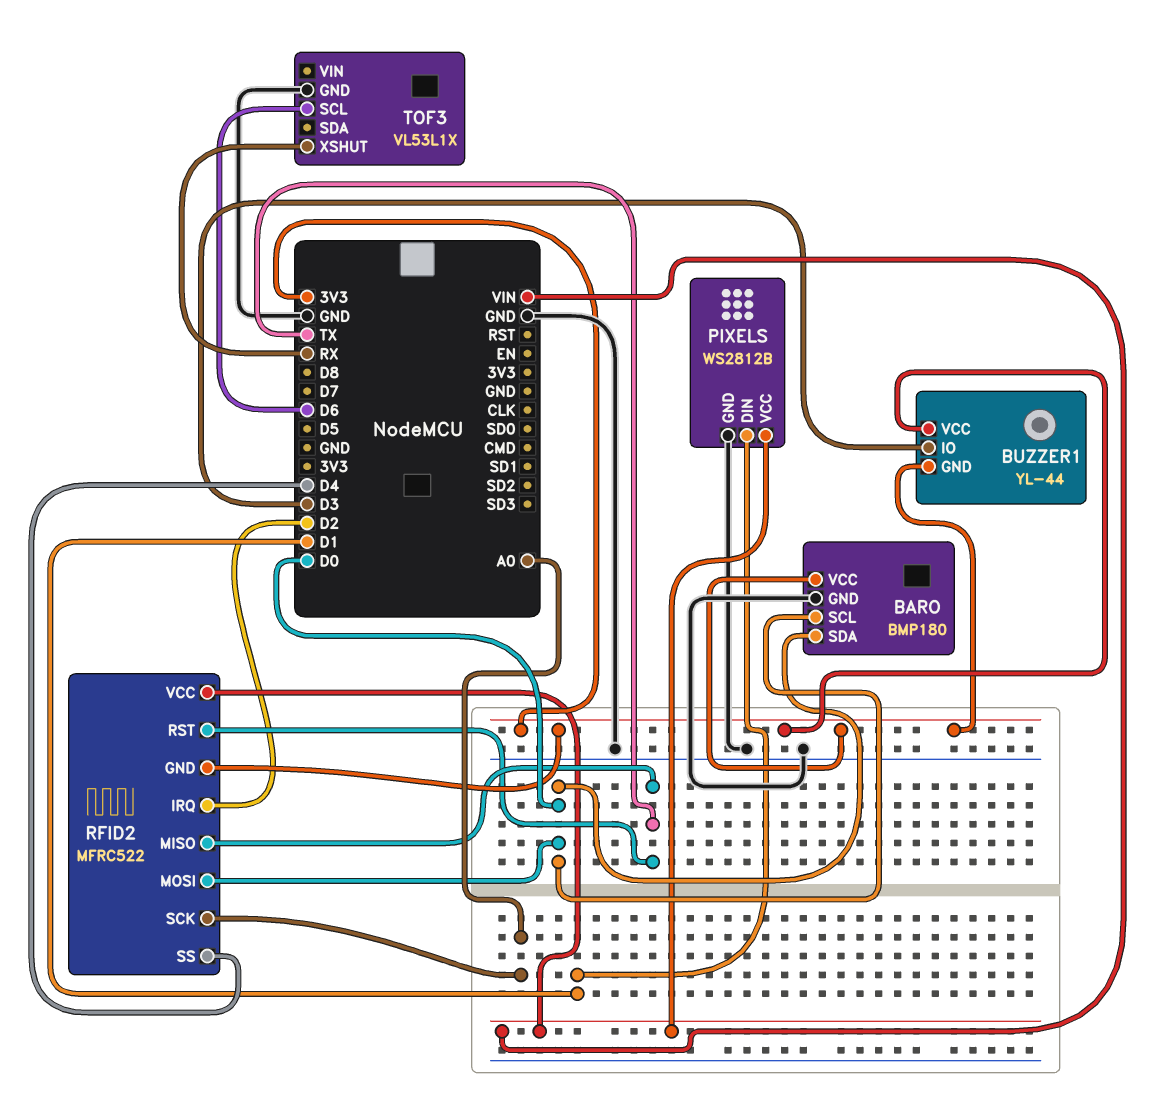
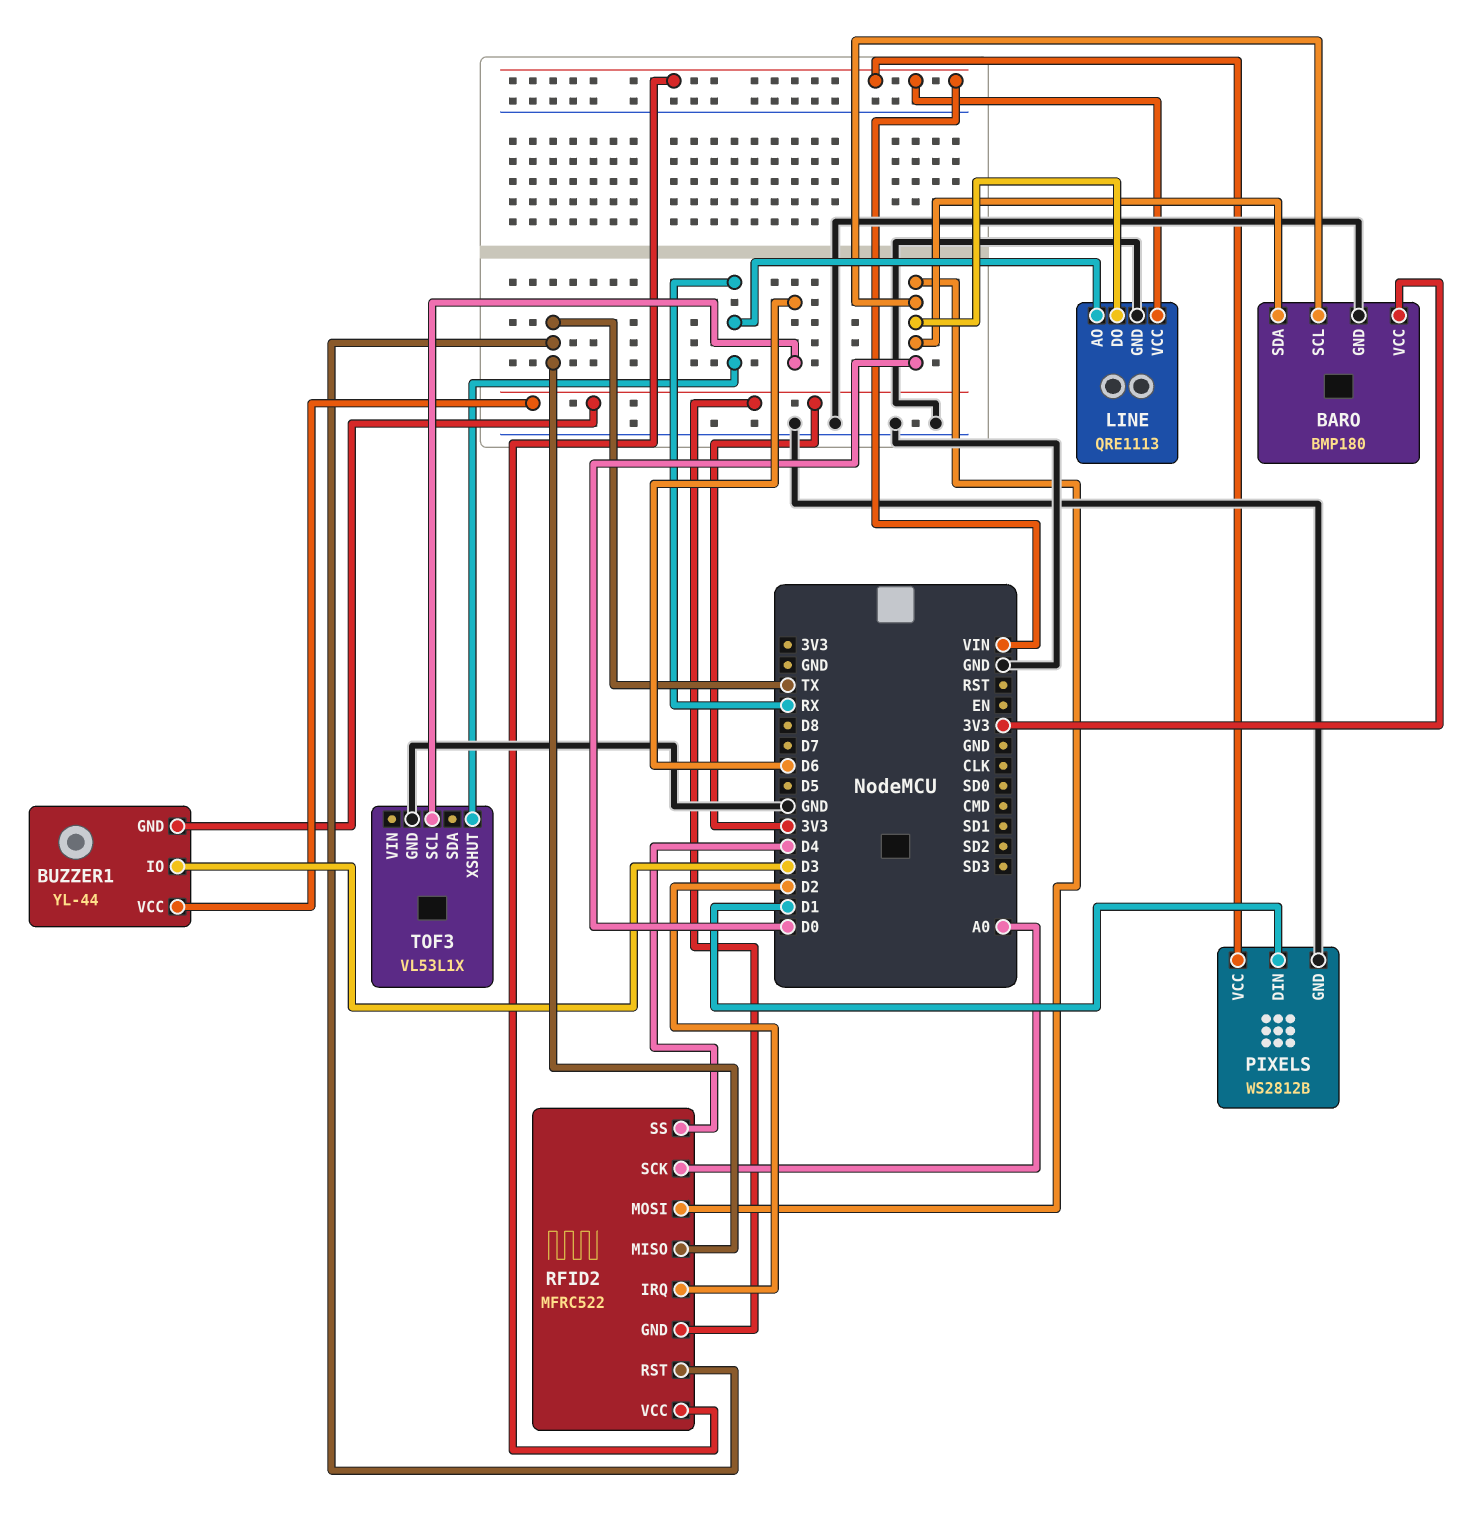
LINE: none -> QRE1113
LINE pin AO: none -> RX
LINE pin DO: none -> D0
LINE pin GND: none -> GND
LINE pin VCC: none -> VIN

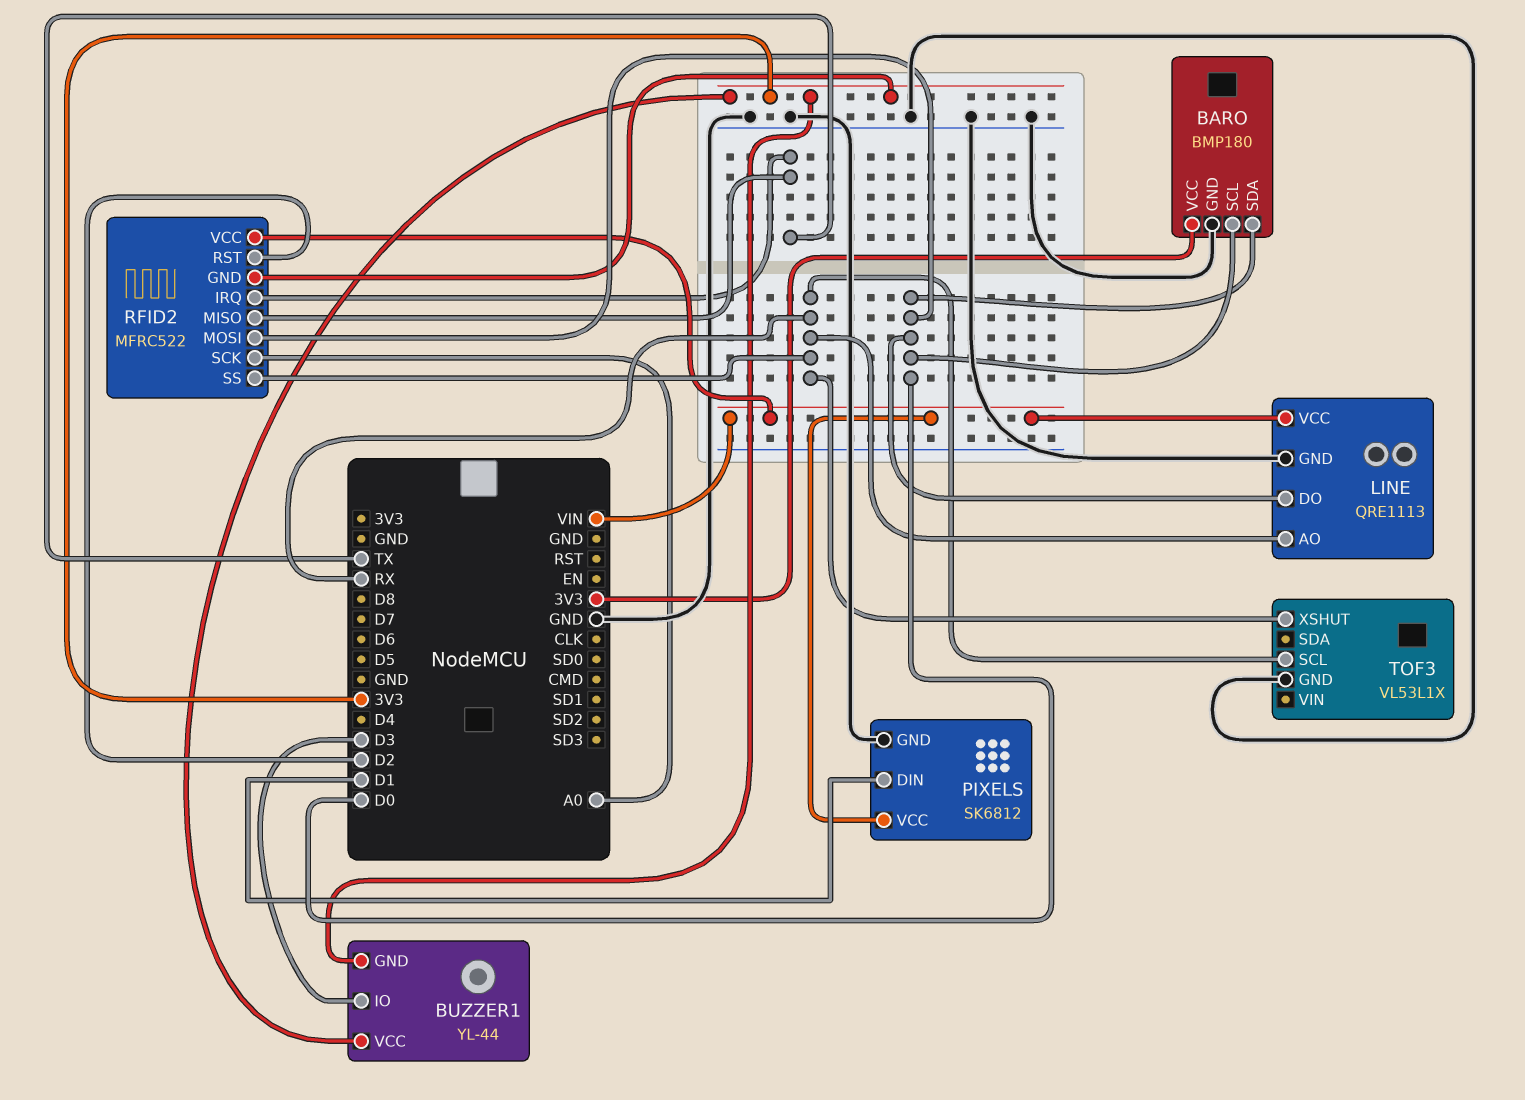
PIXELS: WS2812B -> SK6812
RFID2 pin IRQ: D2 -> TX
RFID2 pin RST: TX -> D2
RFID2 pin SS: D4 -> RX
TOF3 pin SCL: D6 -> RX

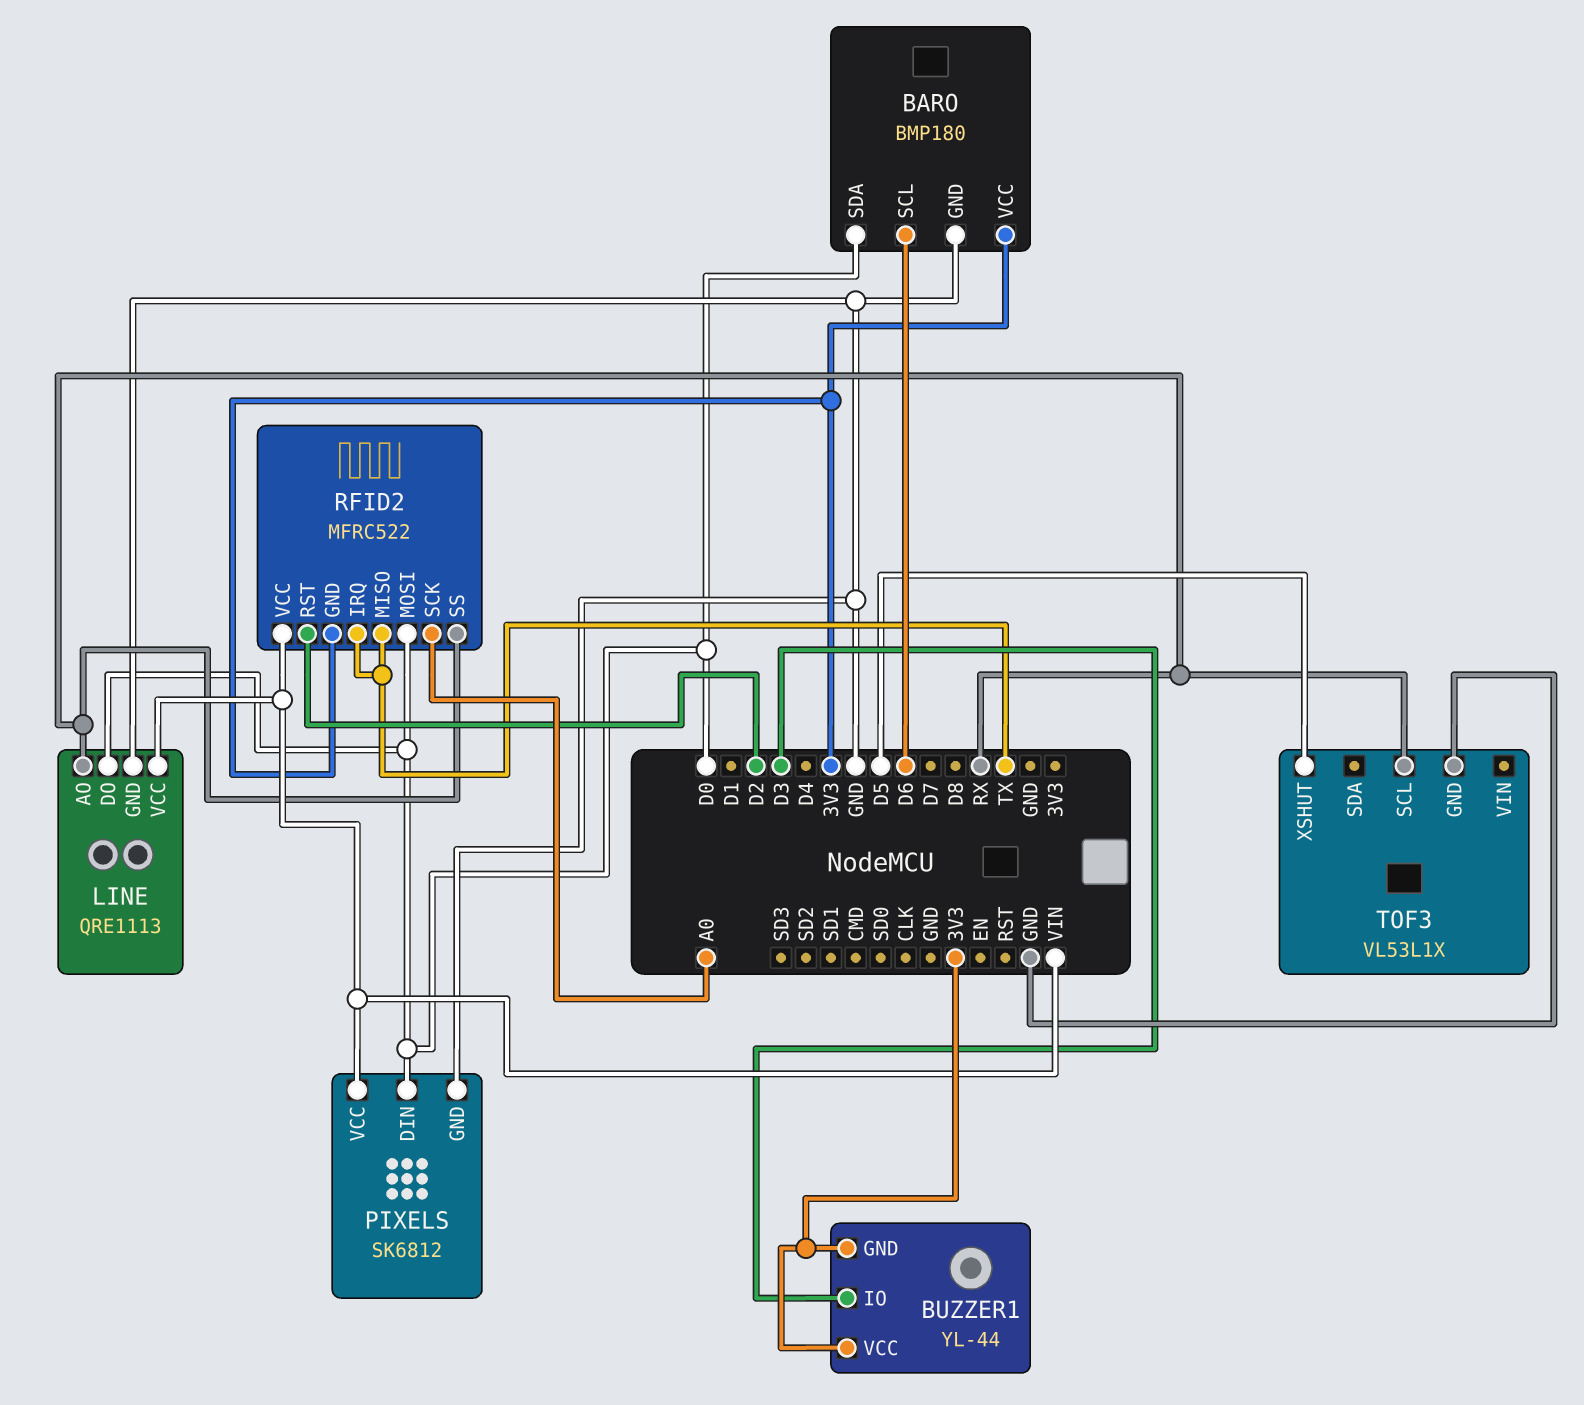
BARO pin SCL: D0 -> D6
PIXELS pin DIN: D1 -> D0
TOF3 pin XSHUT: RX -> D5

